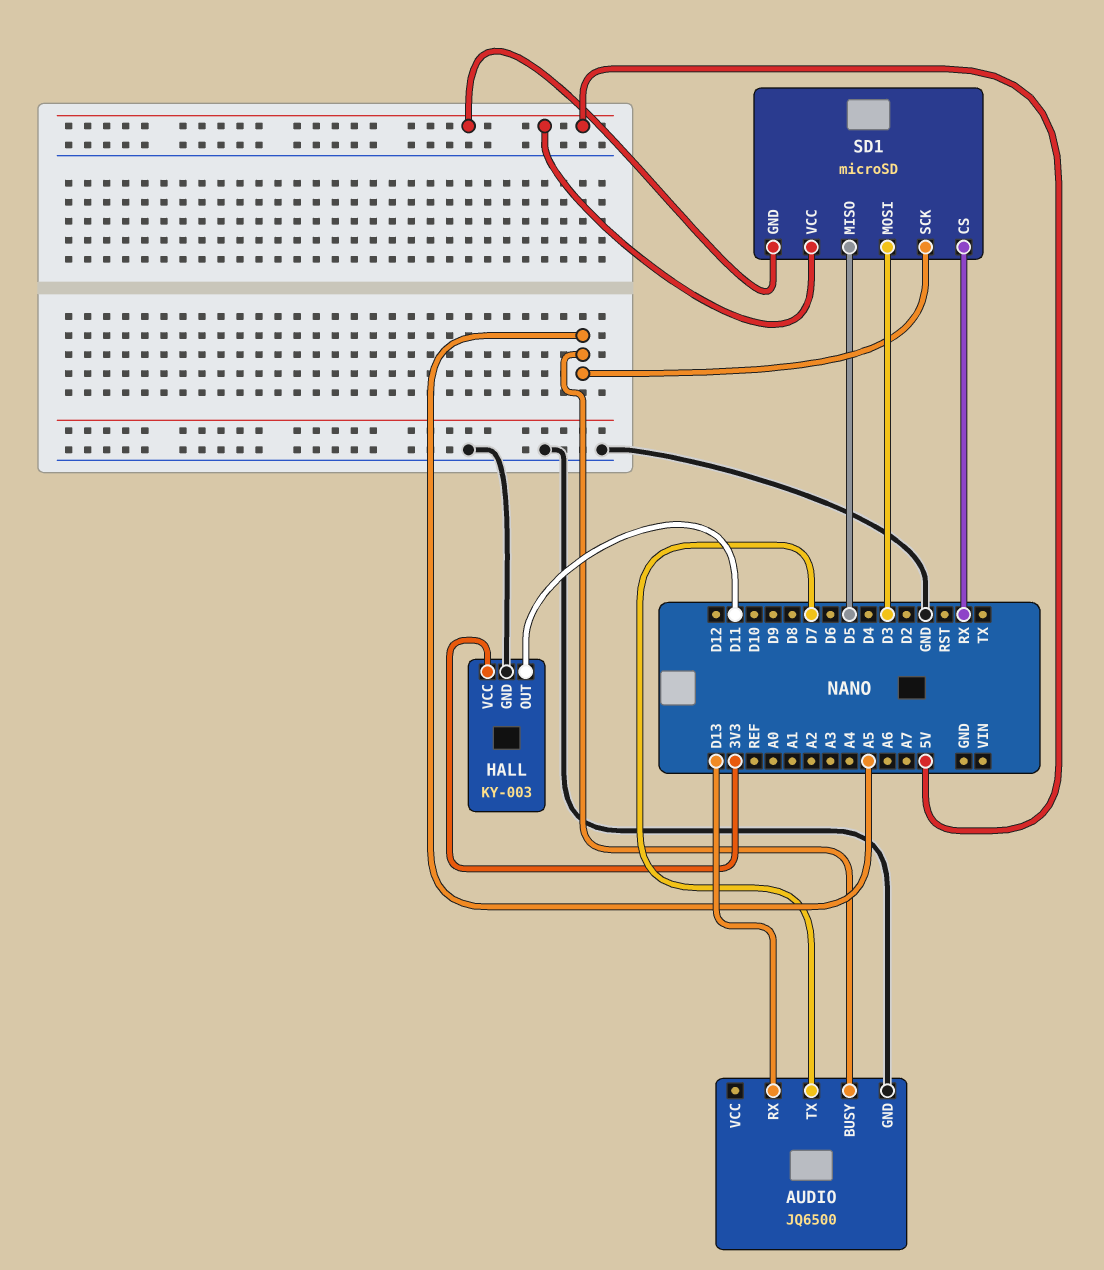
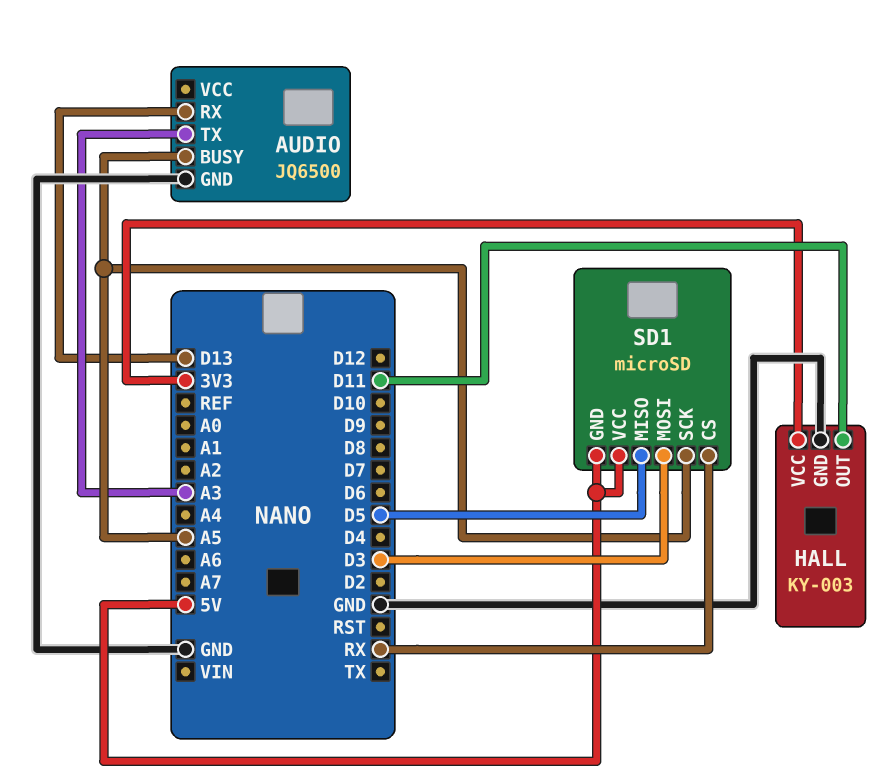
AUDIO pin TX: D7 -> A3

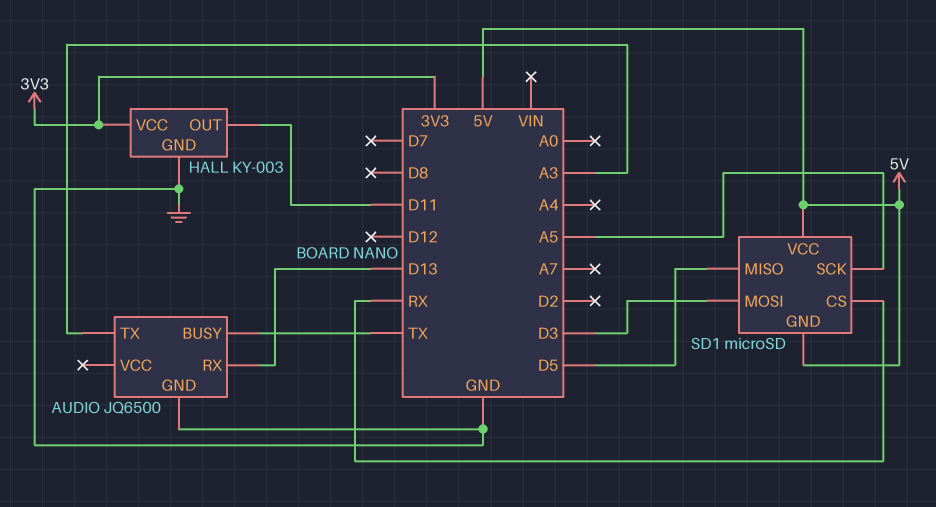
AUDIO pin BUSY: A5 -> TX

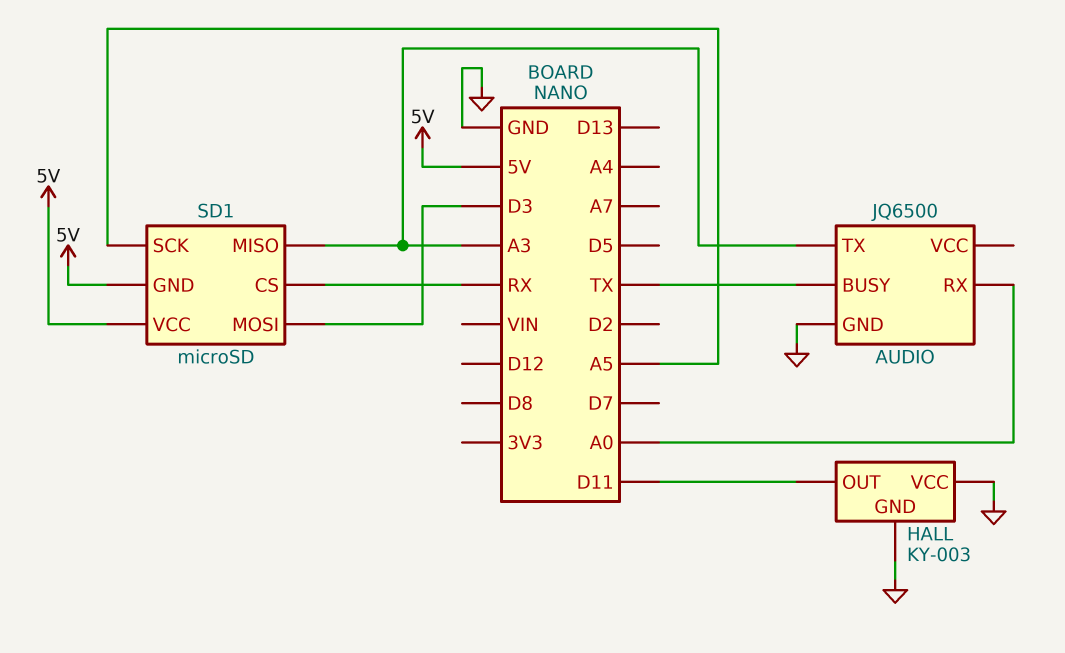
AUDIO pin RX: D13 -> A0
HALL pin VCC: 3V3 -> GND
SD1 pin MISO: D5 -> A3

